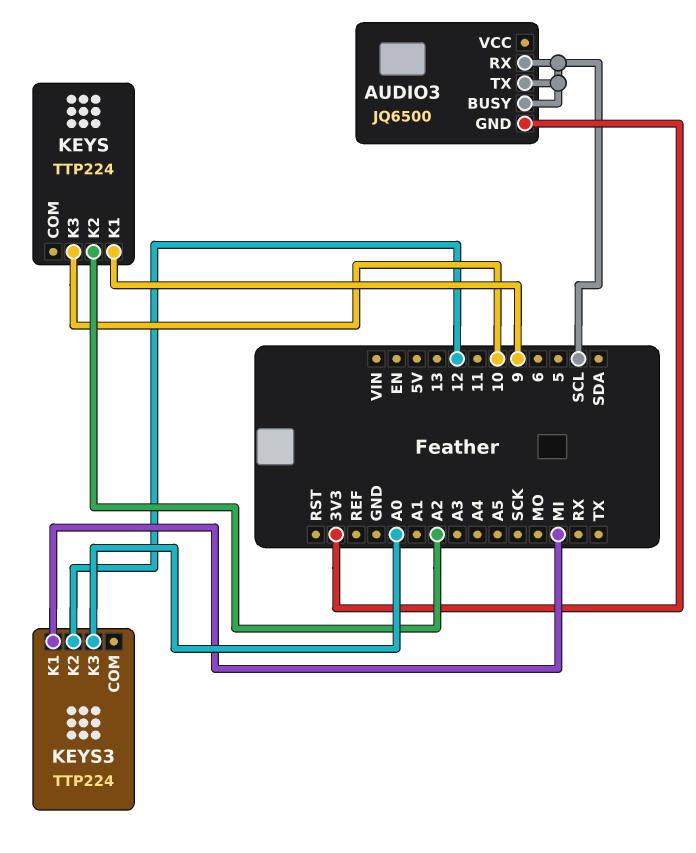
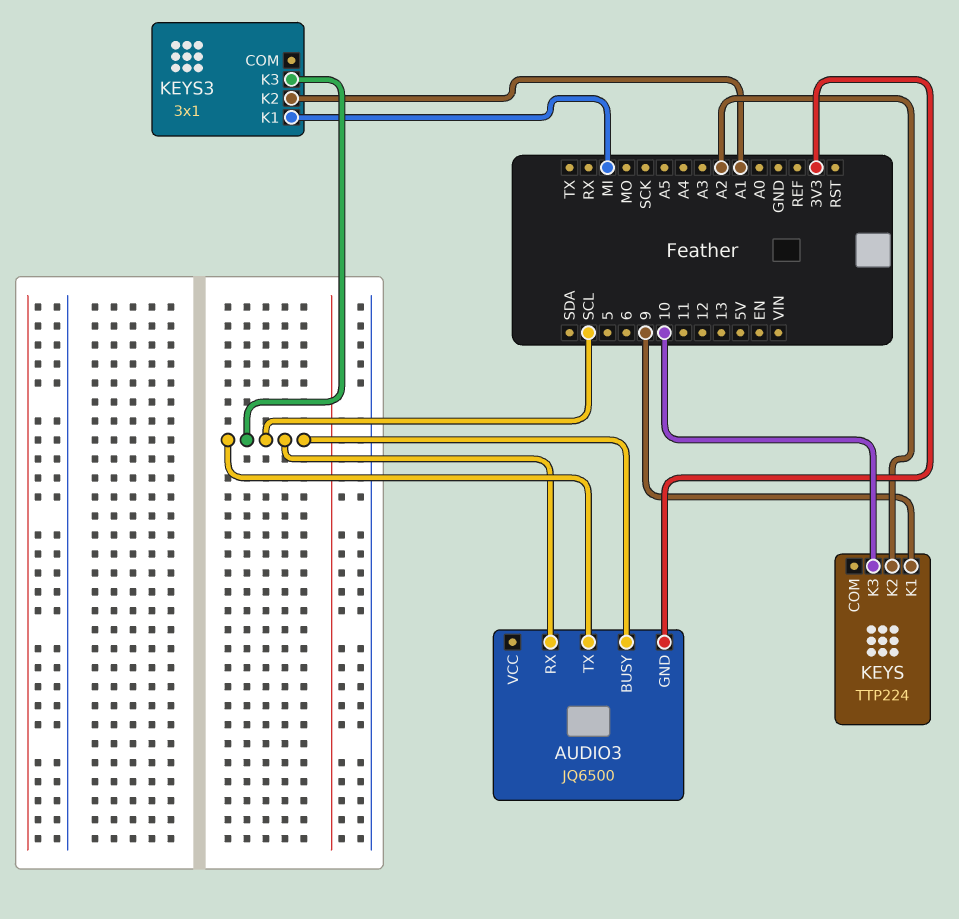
KEYS3: TTP224 -> 3x1
KEYS3 pin K2: 12 -> A1
KEYS3 pin K3: A0 -> SCL

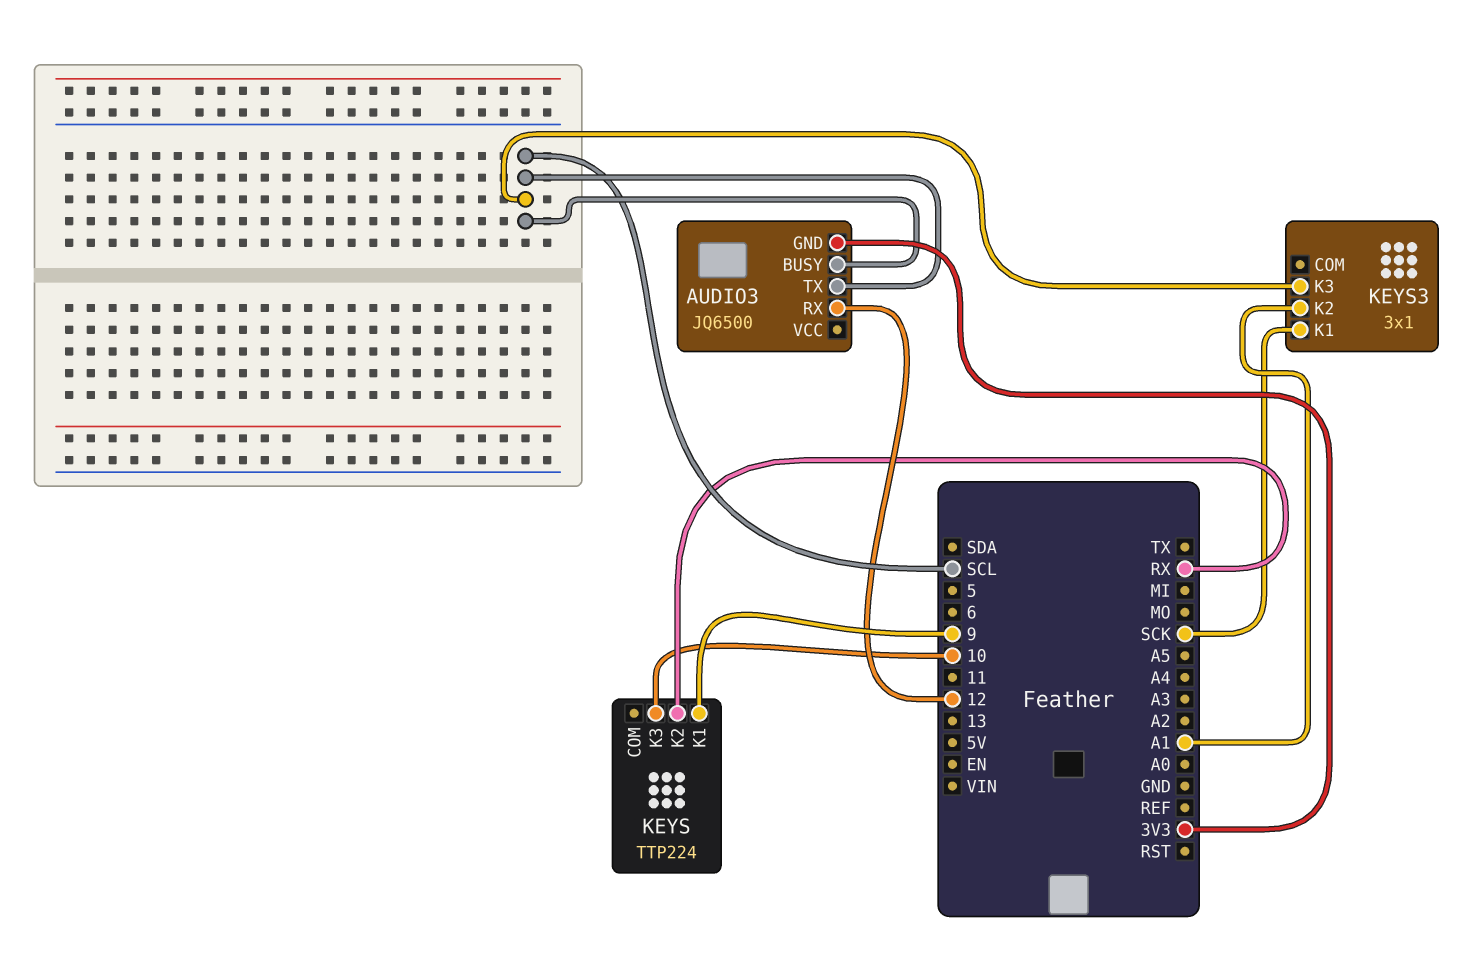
AUDIO3 pin RX: SCL -> 12
KEYS pin K2: A2 -> RX
KEYS3 pin K1: MI -> SCK

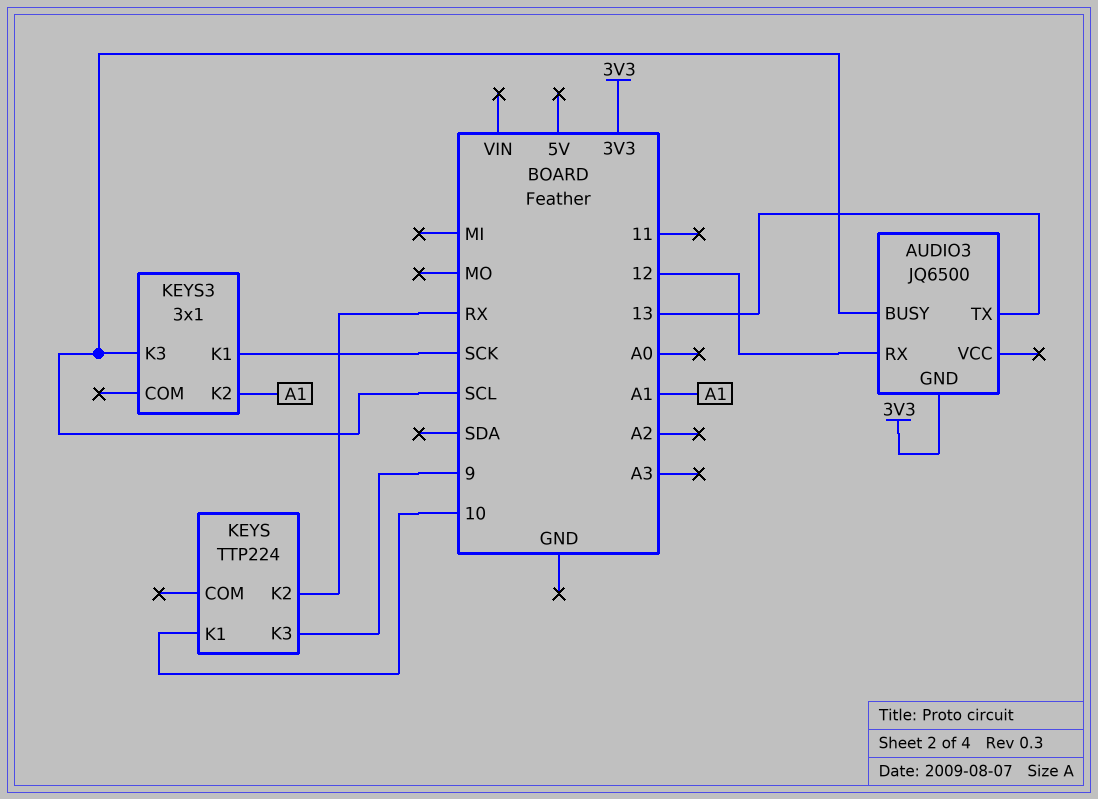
AUDIO3 pin TX: SCL -> 13
KEYS pin K1: 9 -> 10
KEYS pin K3: 10 -> 9

